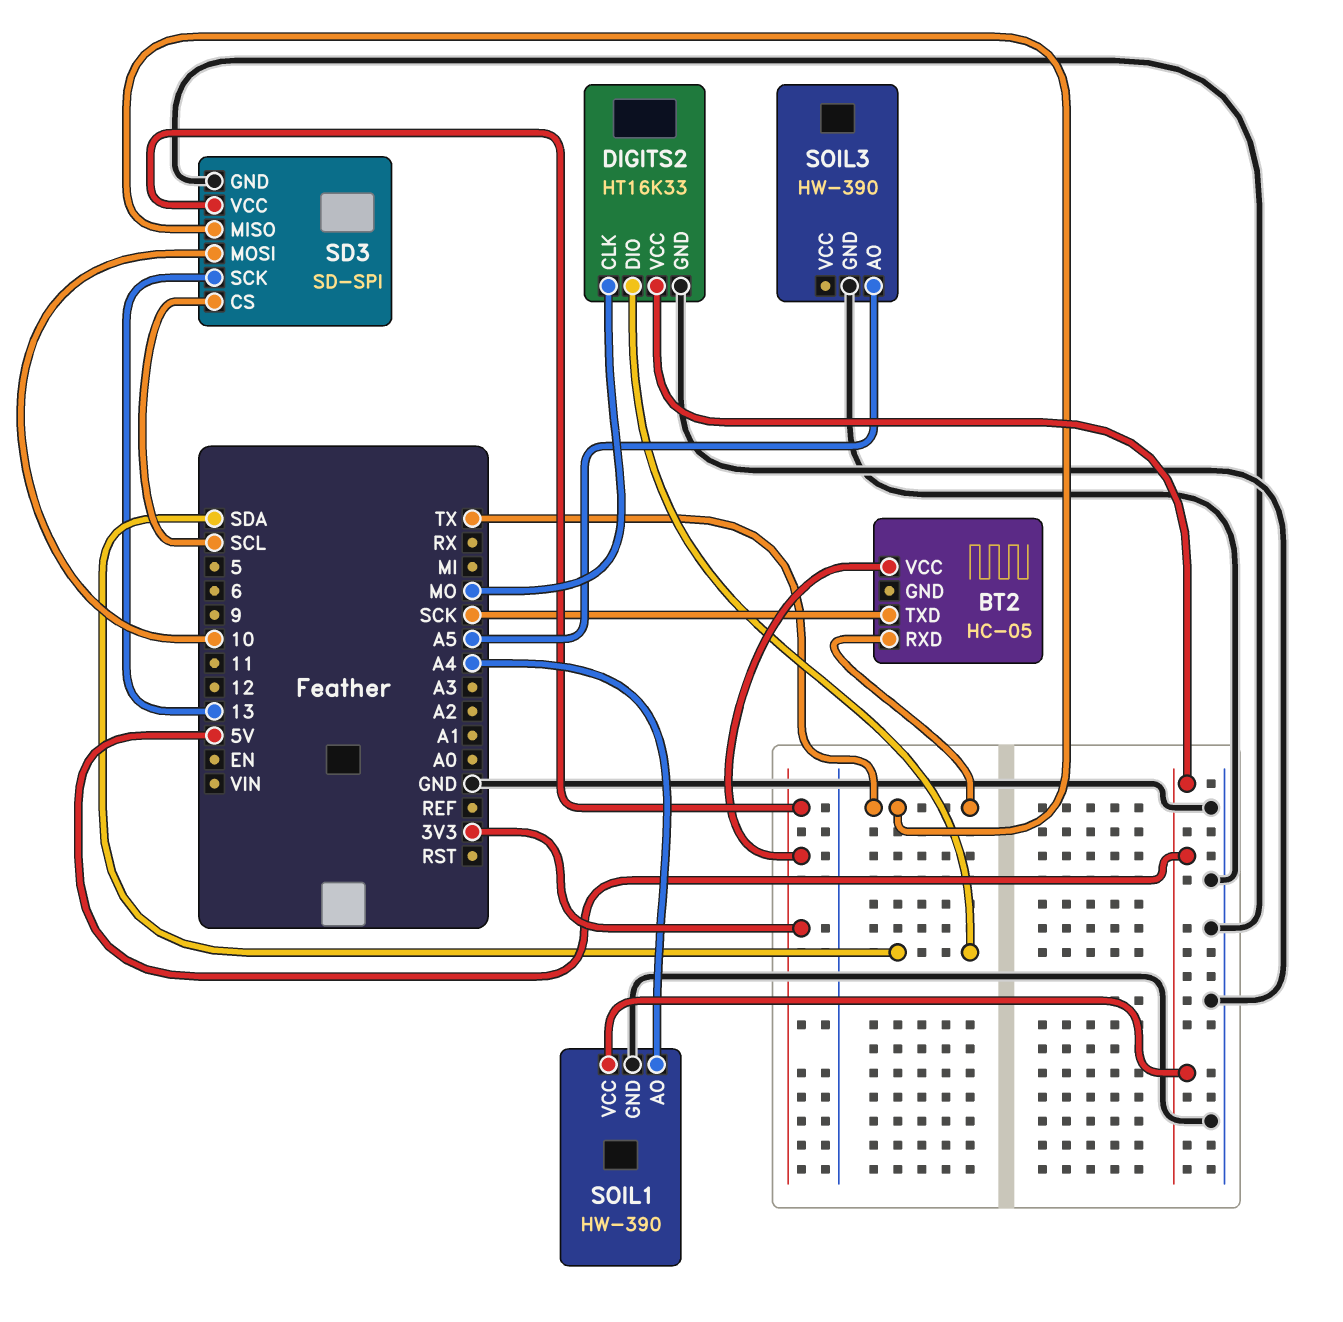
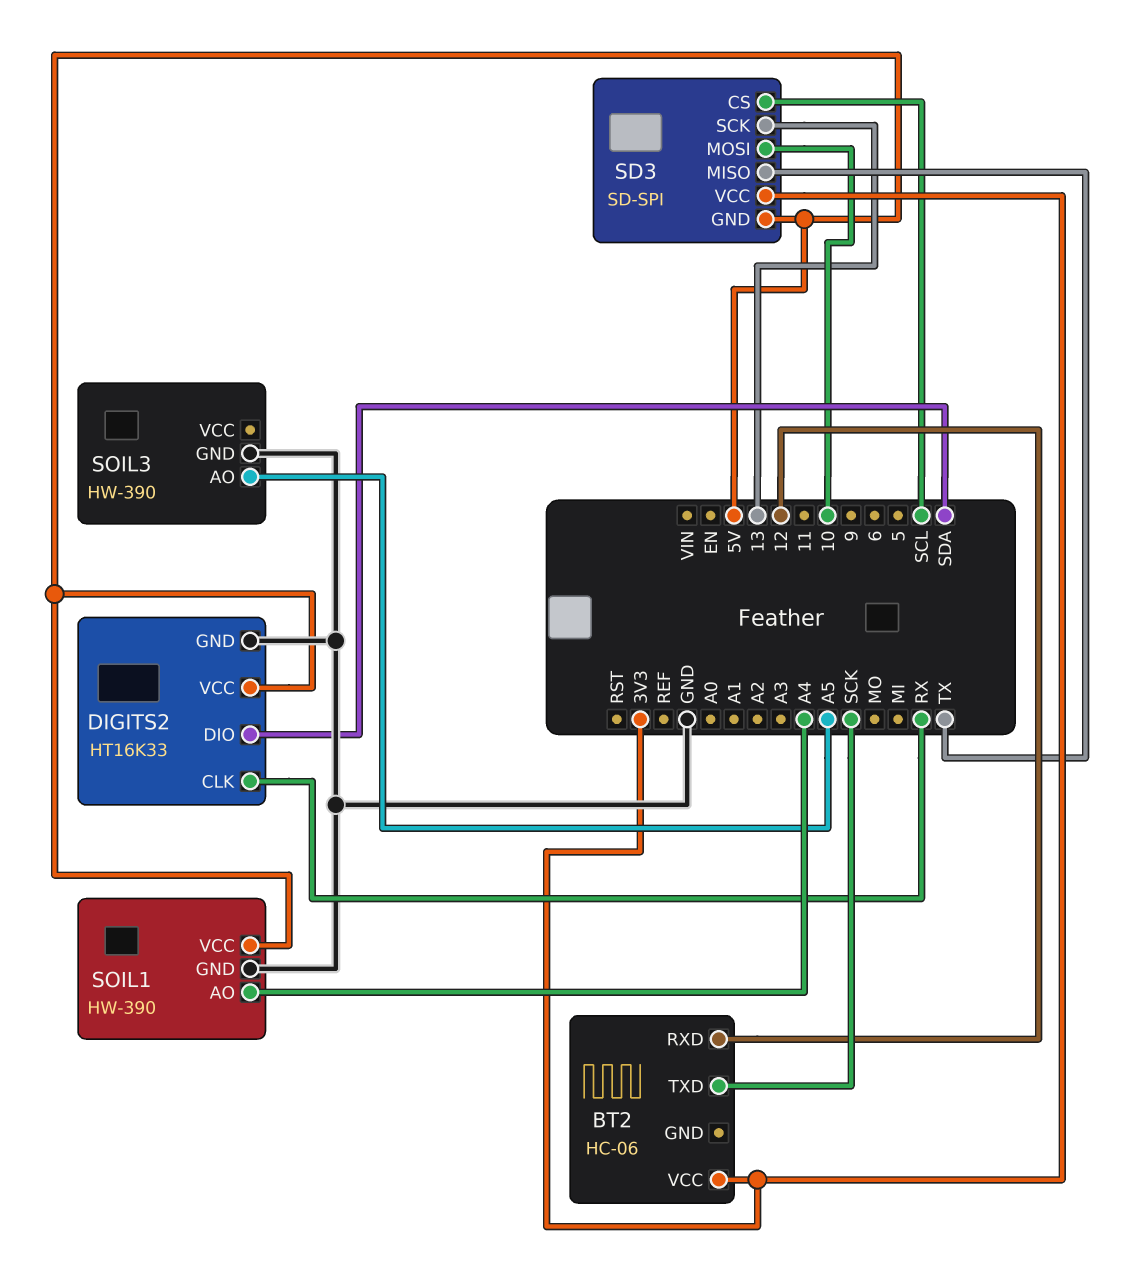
BT2: HC-05 -> HC-06
BT2 pin RXD: TX -> 12
DIGITS2 pin CLK: MO -> RX
SD3 pin GND: GND -> 5V

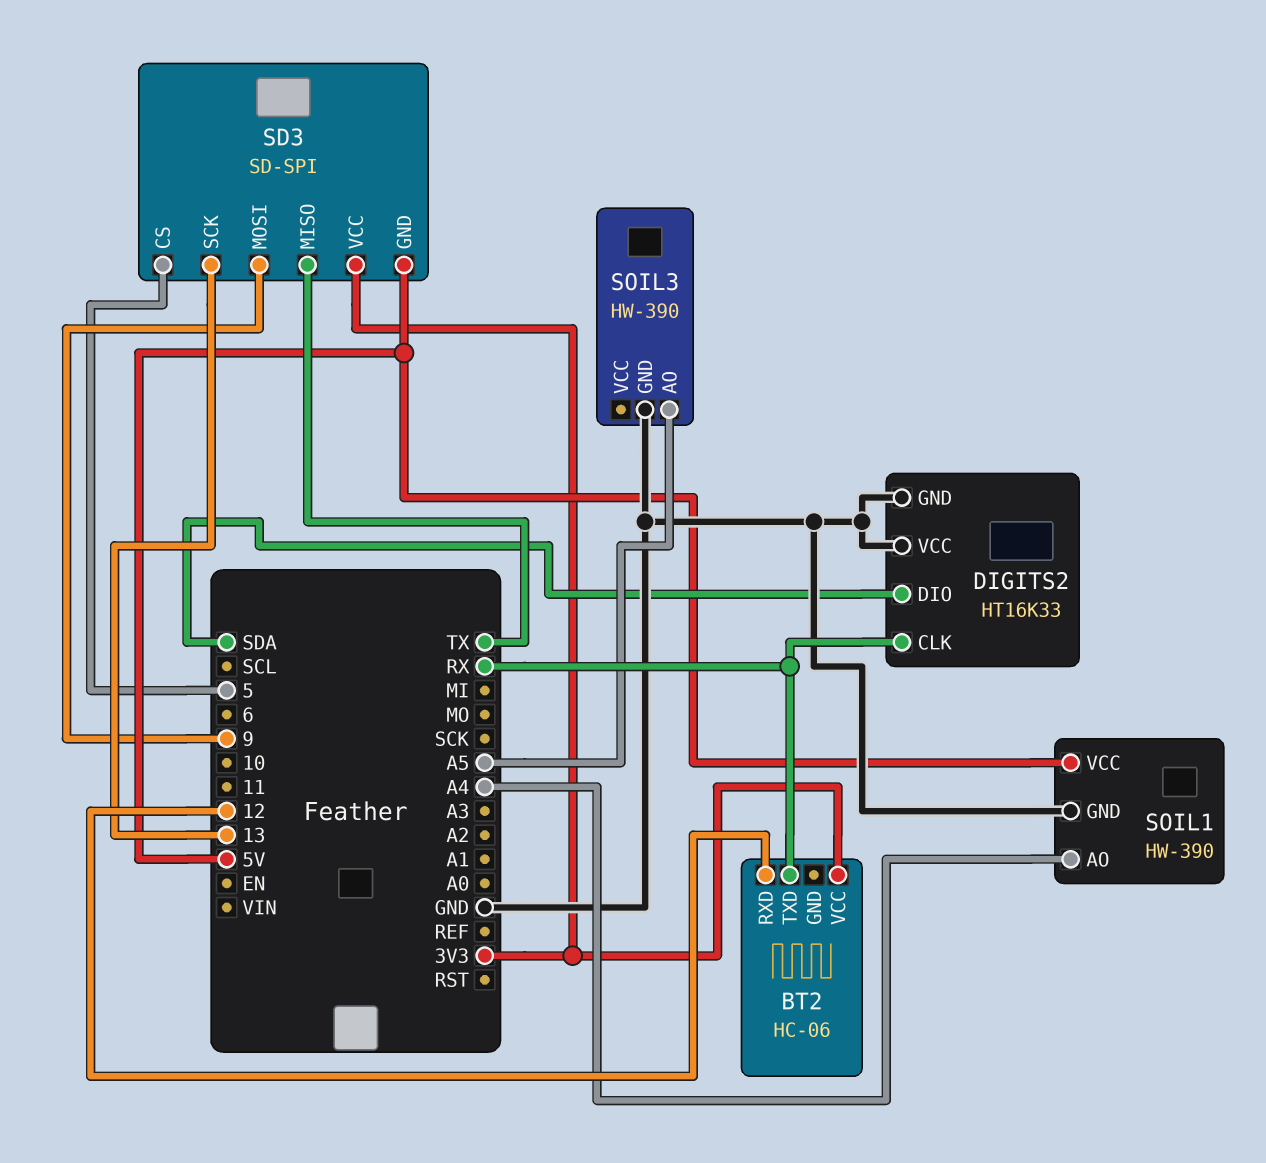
BT2 pin TXD: SCK -> RX
DIGITS2 pin VCC: 5V -> GND
SD3 pin CS: SCL -> 5
SD3 pin MOSI: 10 -> 9

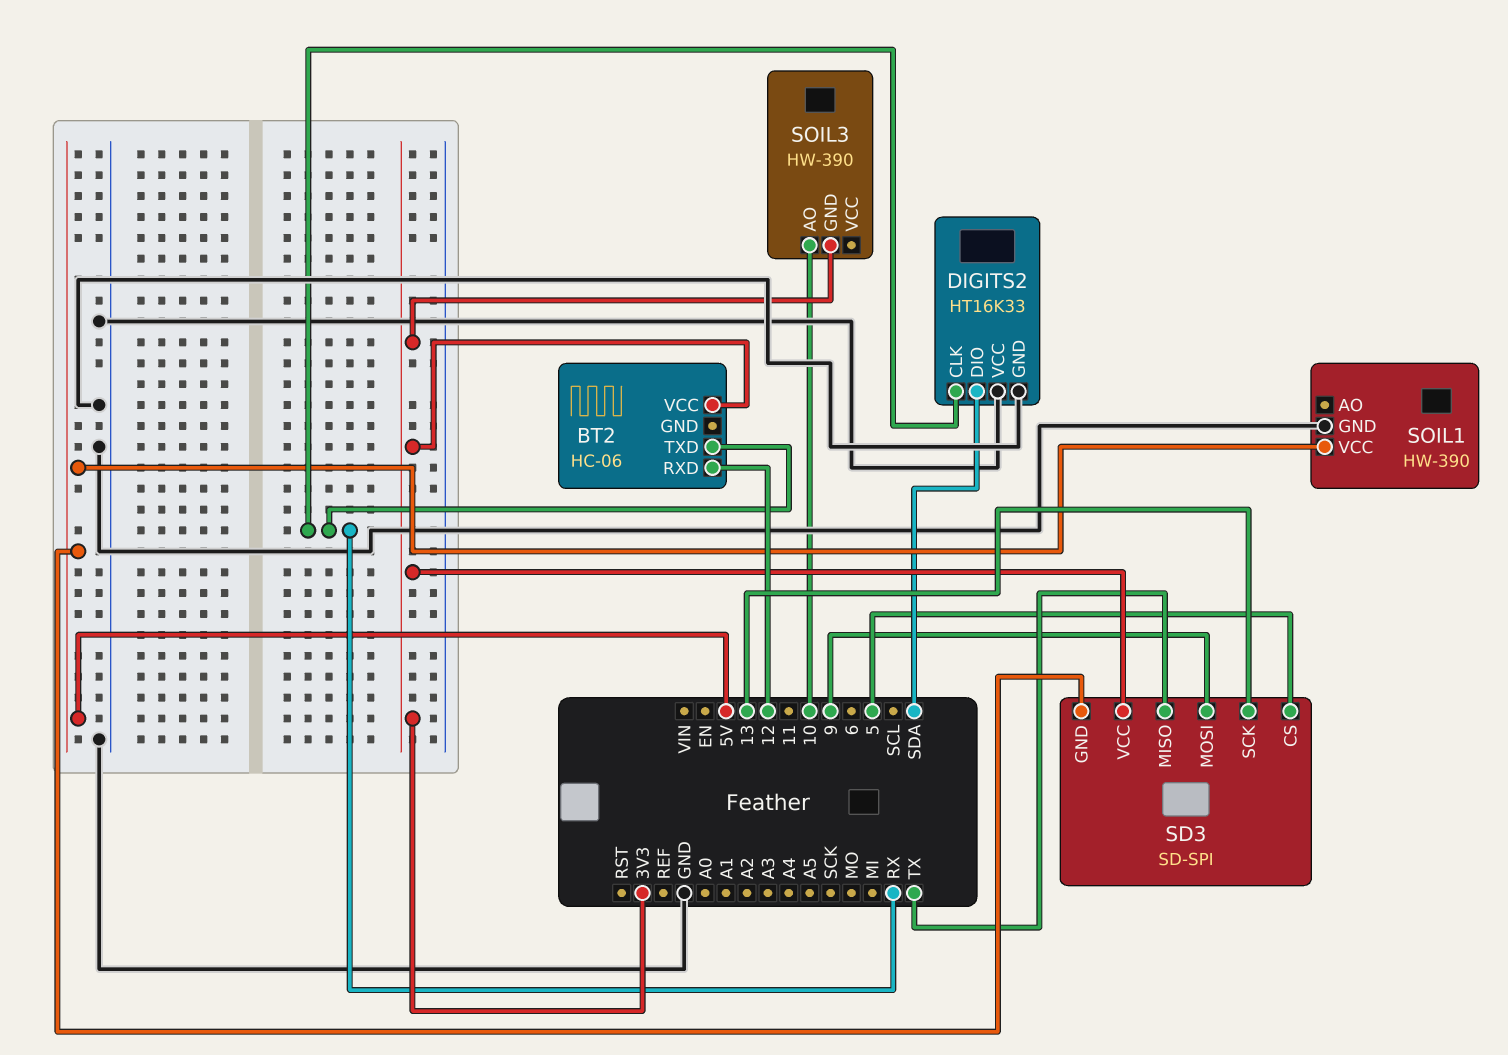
SOIL1 pin AO: A4 -> none
SOIL3 pin AO: A5 -> 10
SOIL3 pin GND: GND -> 3V3

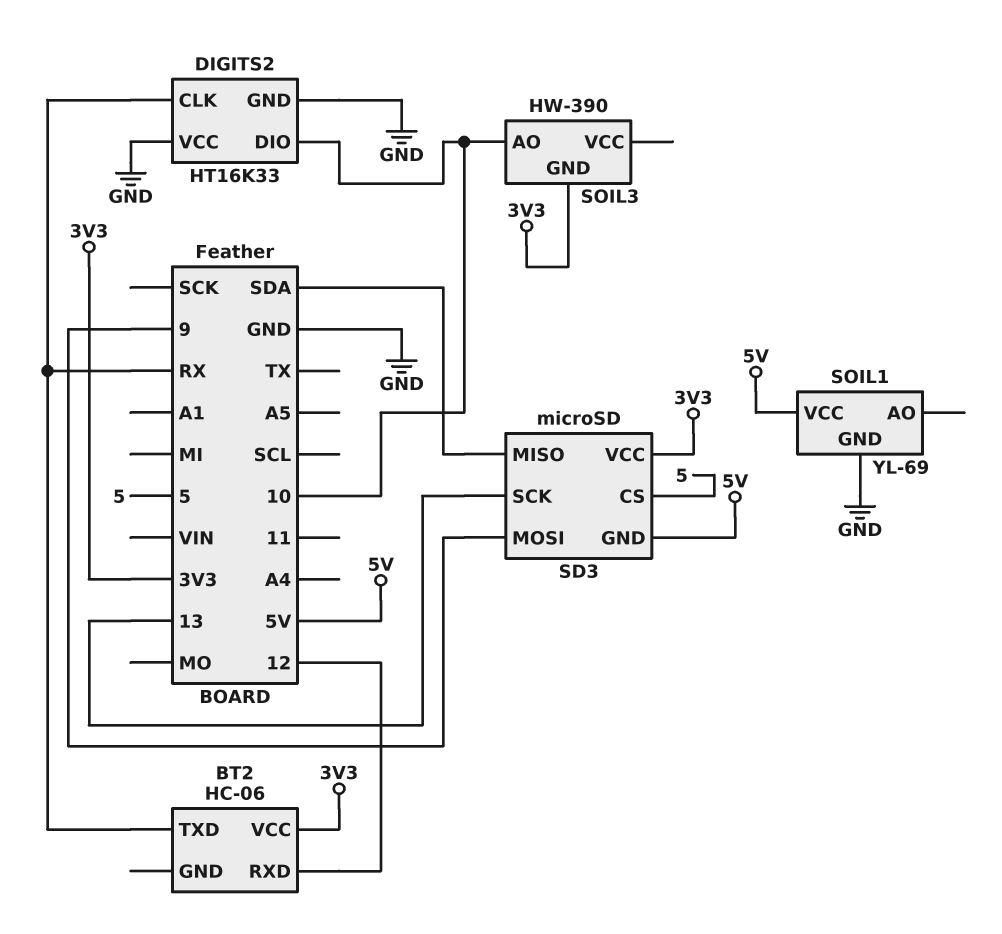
DIGITS2 pin DIO: SDA -> 10
SD3: SD-SPI -> microSD
SD3 pin MISO: TX -> SDA
SOIL1: HW-390 -> YL-69

